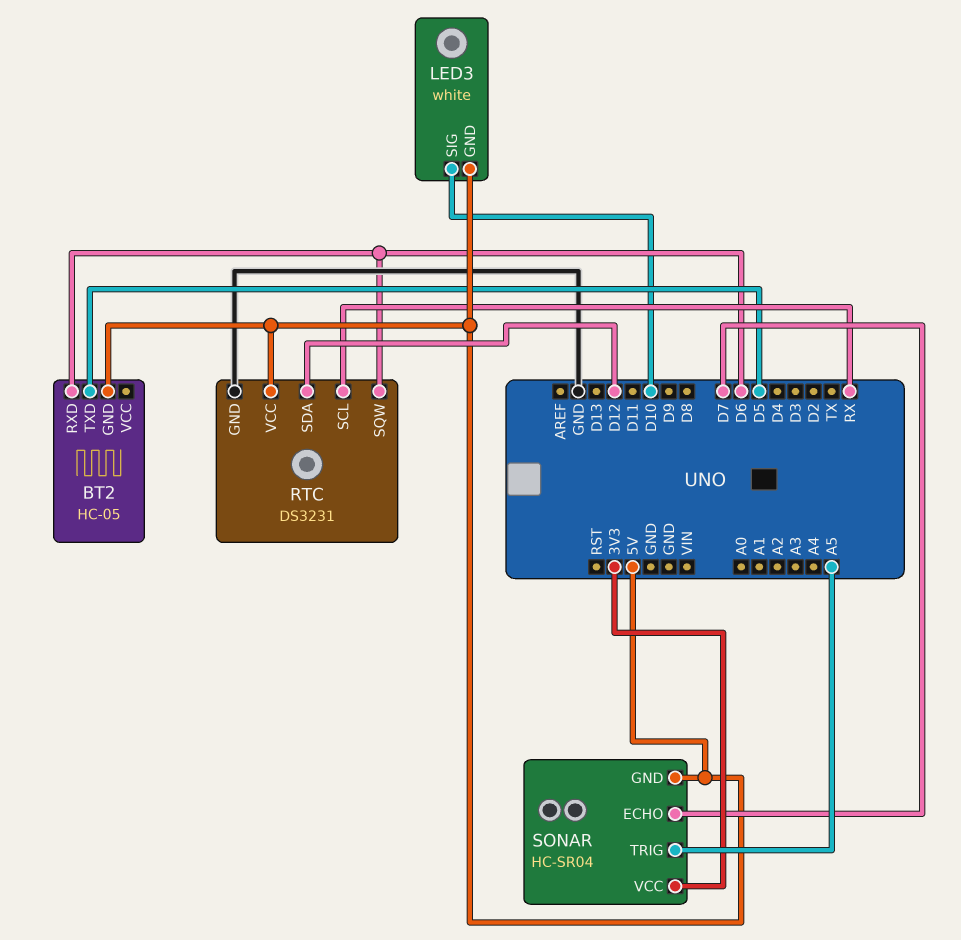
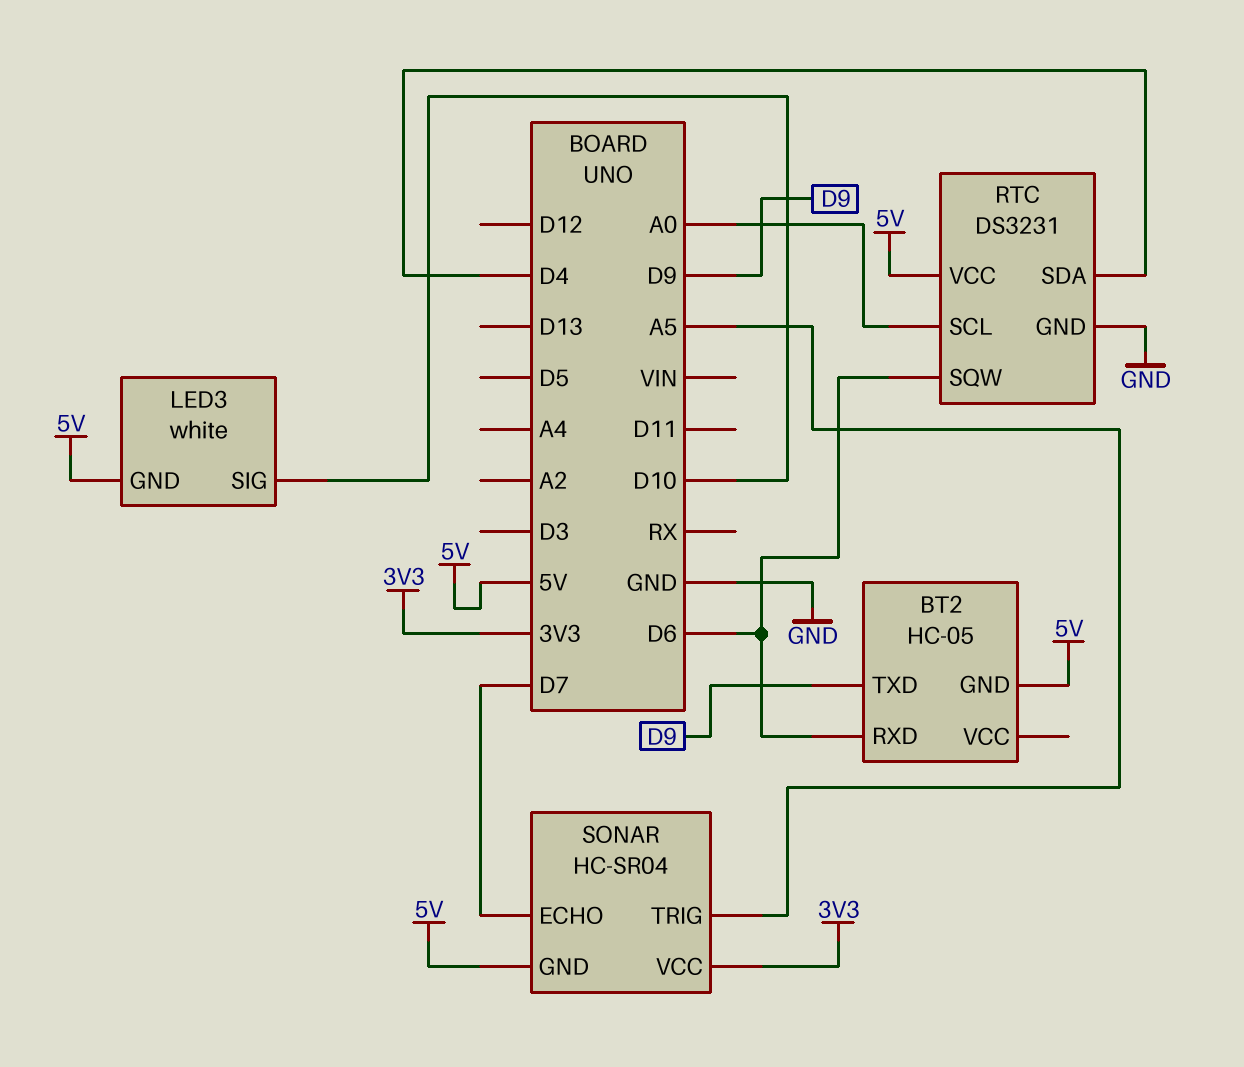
BT2 pin TXD: D5 -> D9
RTC pin SCL: RX -> A0
RTC pin SDA: D12 -> D4

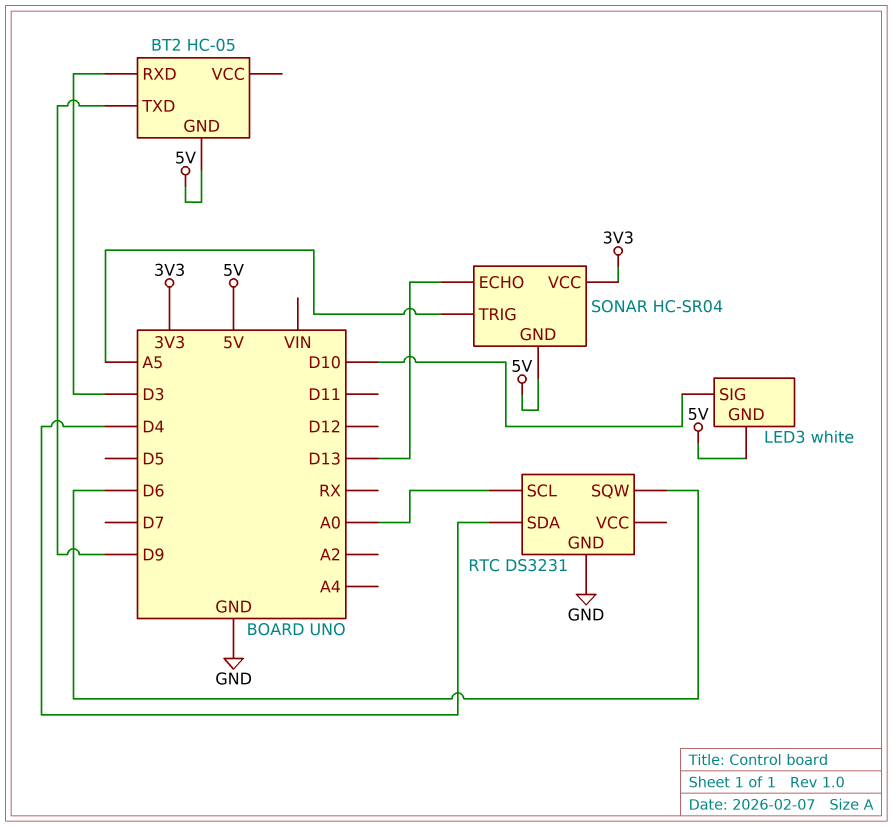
BT2 pin RXD: D6 -> D3
RTC pin VCC: 5V -> none
SONAR pin ECHO: D7 -> D13

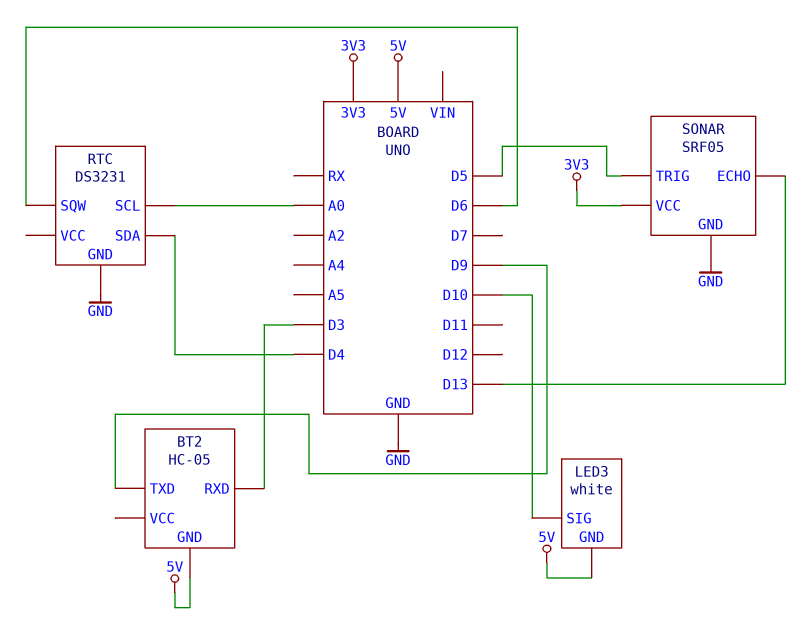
SONAR: HC-SR04 -> SRF05
SONAR pin GND: 5V -> GND
SONAR pin TRIG: A5 -> D5

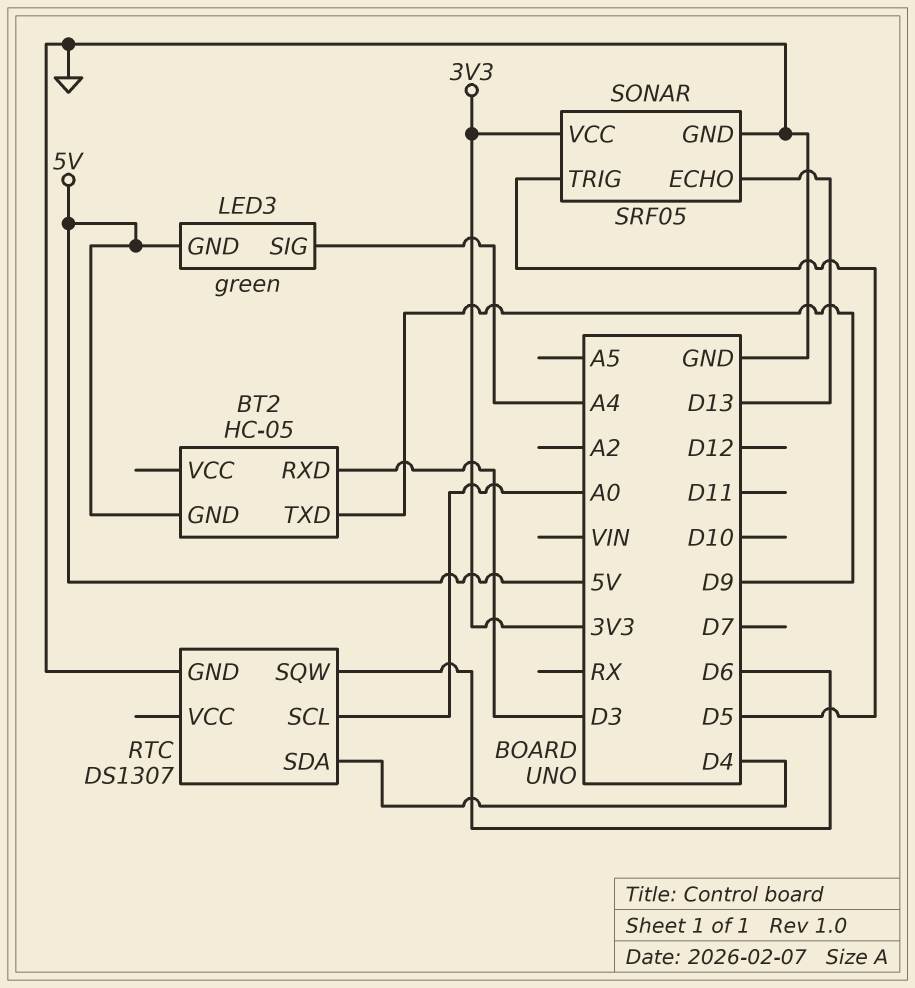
LED3: white -> green
LED3 pin SIG: D10 -> A4
RTC: DS3231 -> DS1307

